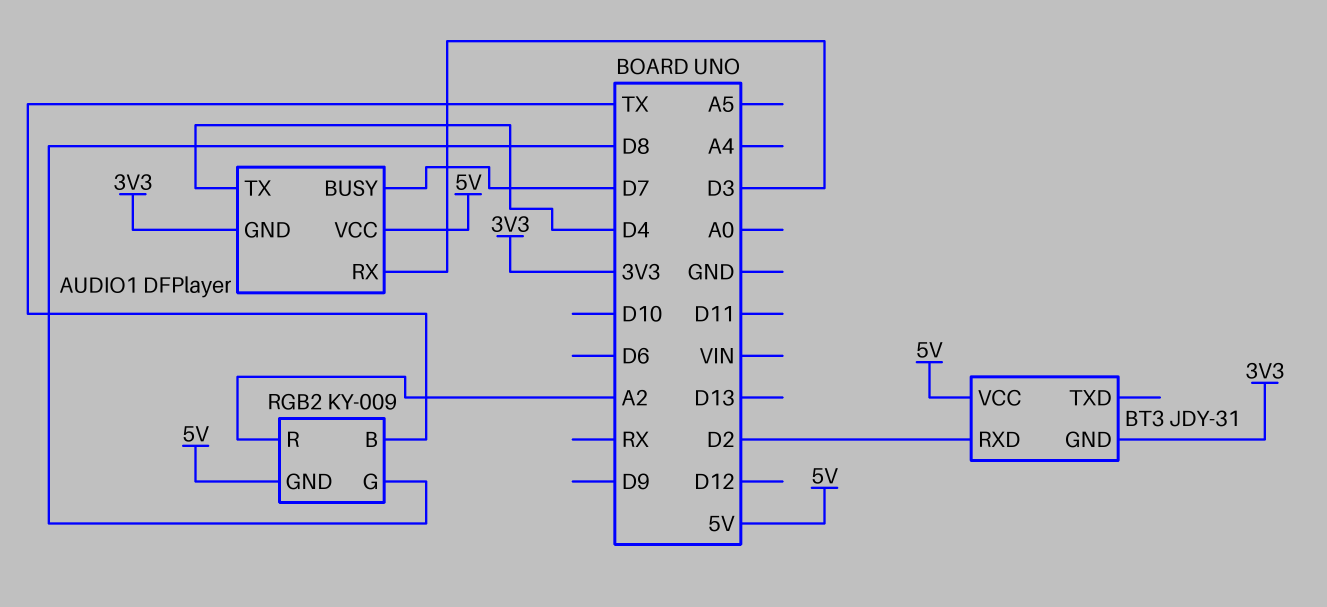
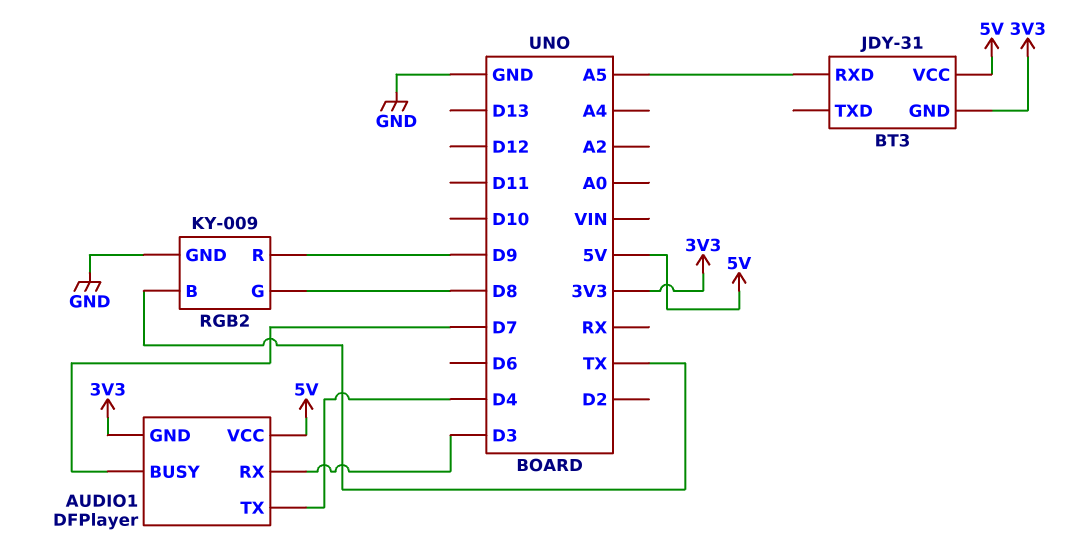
BT3 pin RXD: D2 -> A5
RGB2 pin GND: 5V -> GND
RGB2 pin R: A2 -> D9

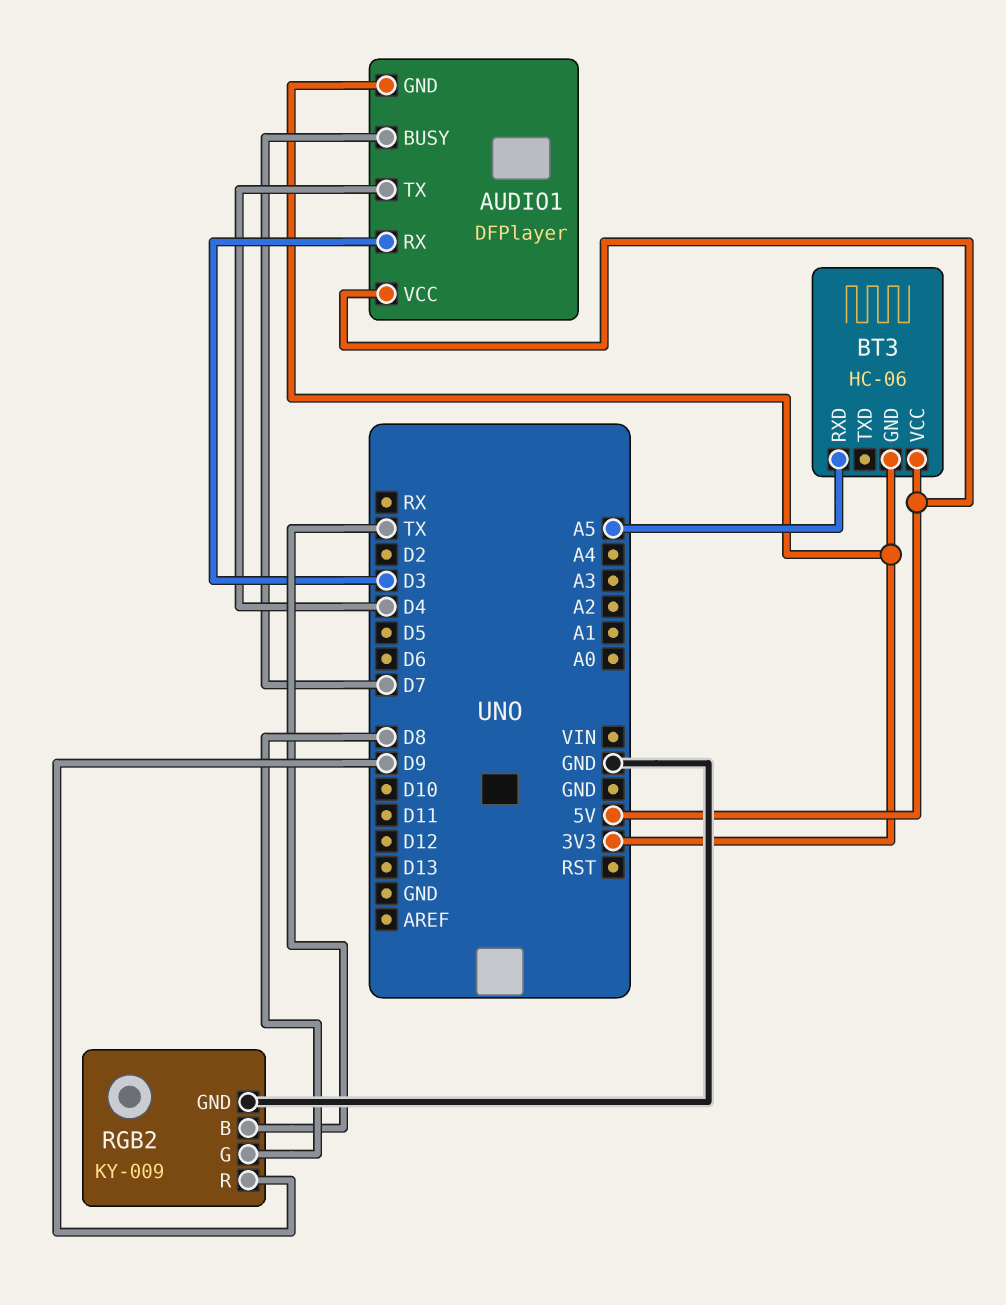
BT3: JDY-31 -> HC-06

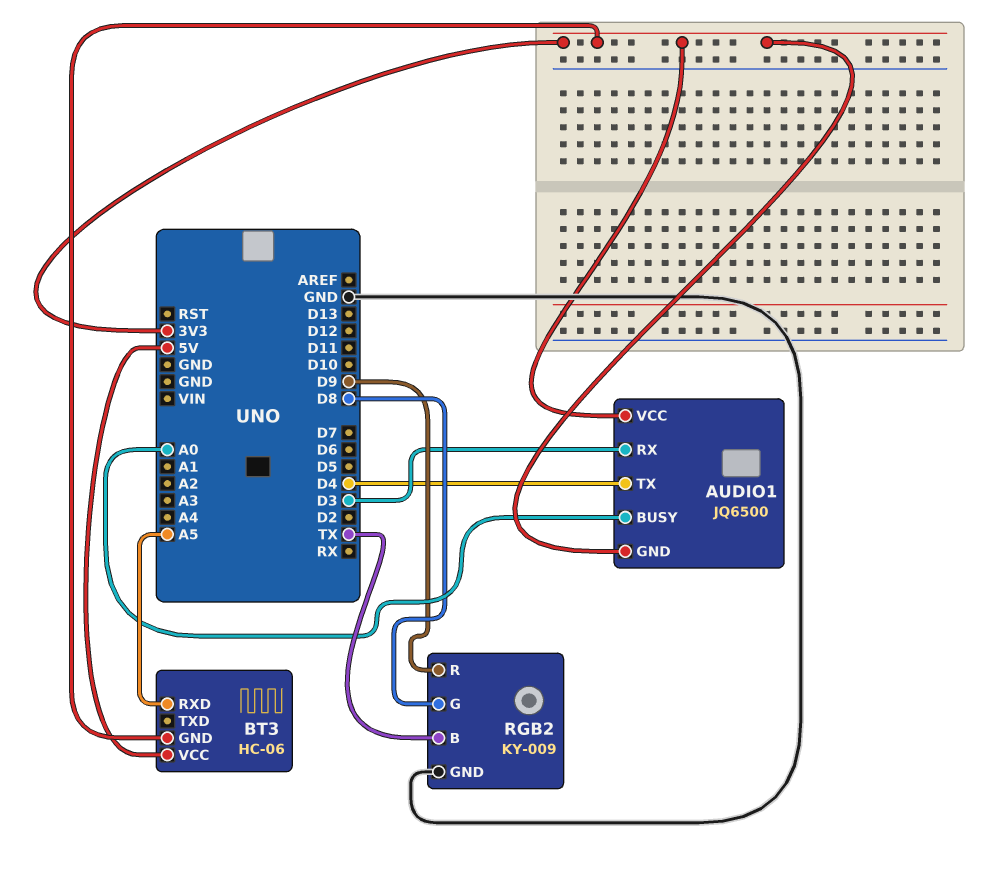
AUDIO1: DFPlayer -> JQ6500
AUDIO1 pin BUSY: D7 -> A0
AUDIO1 pin VCC: 5V -> 3V3

